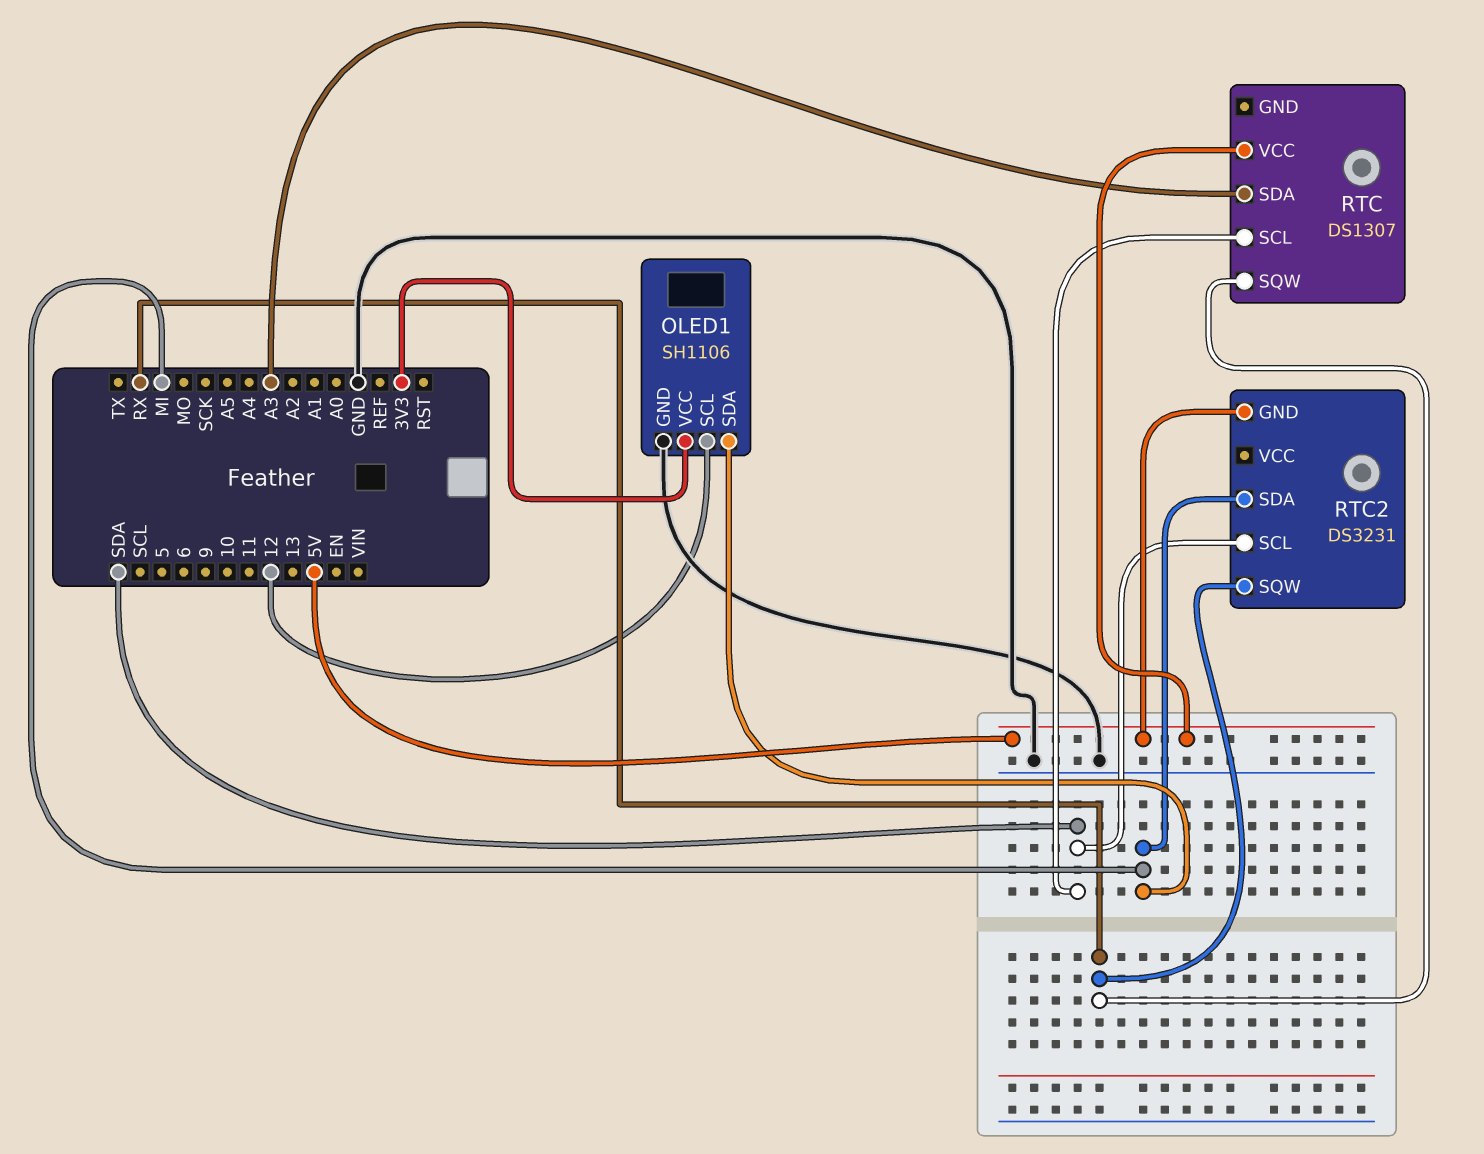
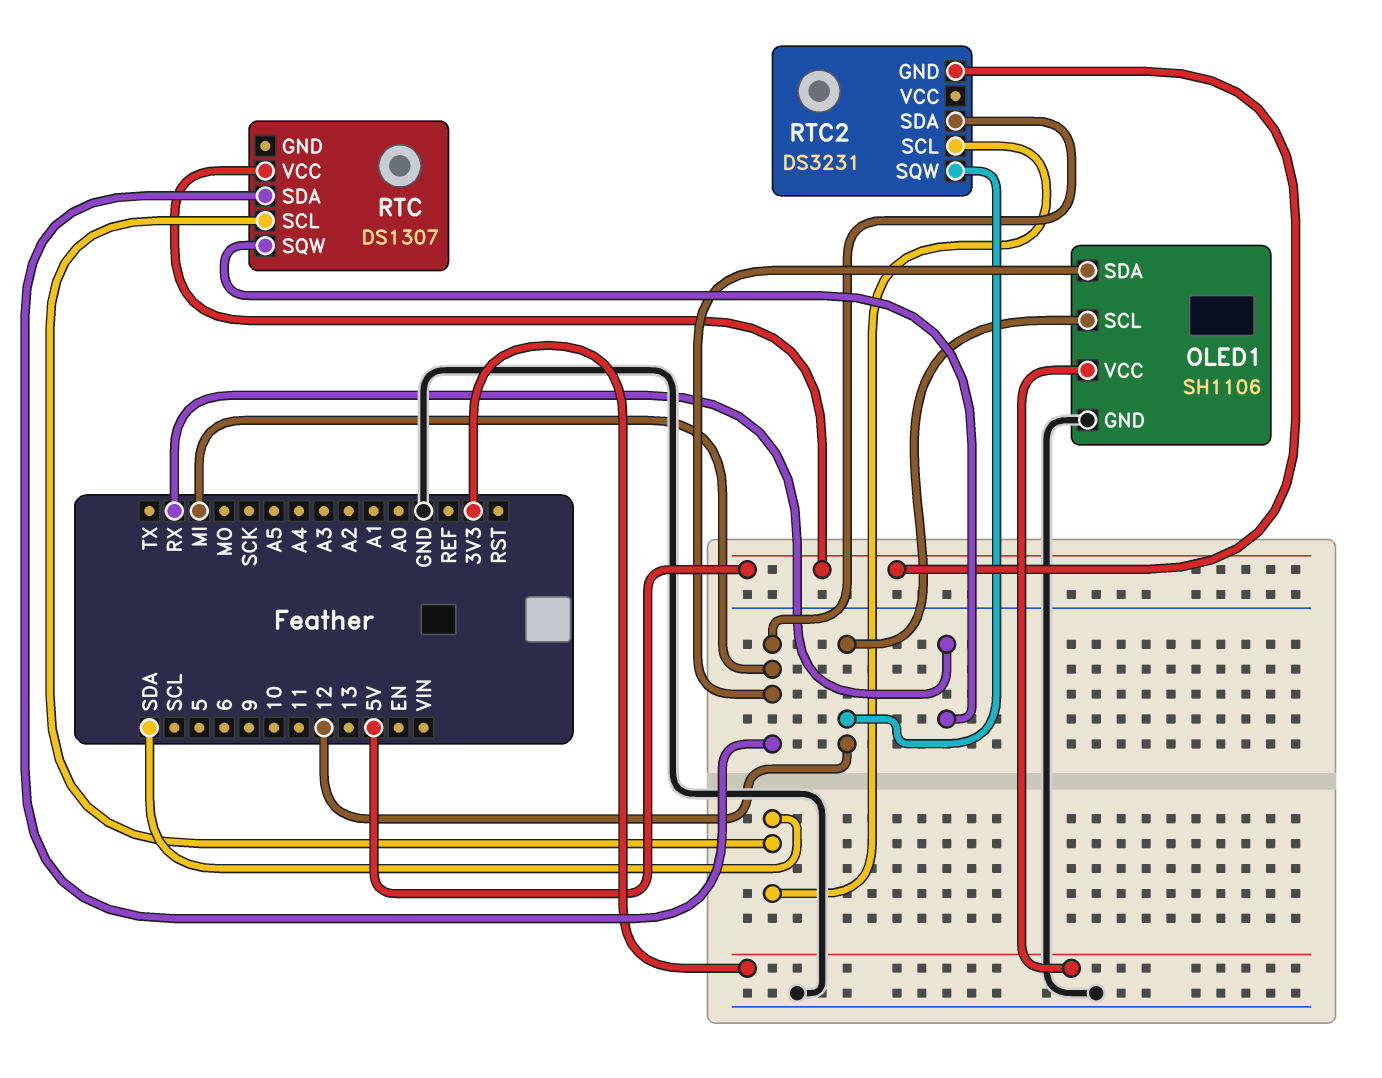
RTC pin SDA: A3 -> MI
RTC2 pin SQW: RX -> 12

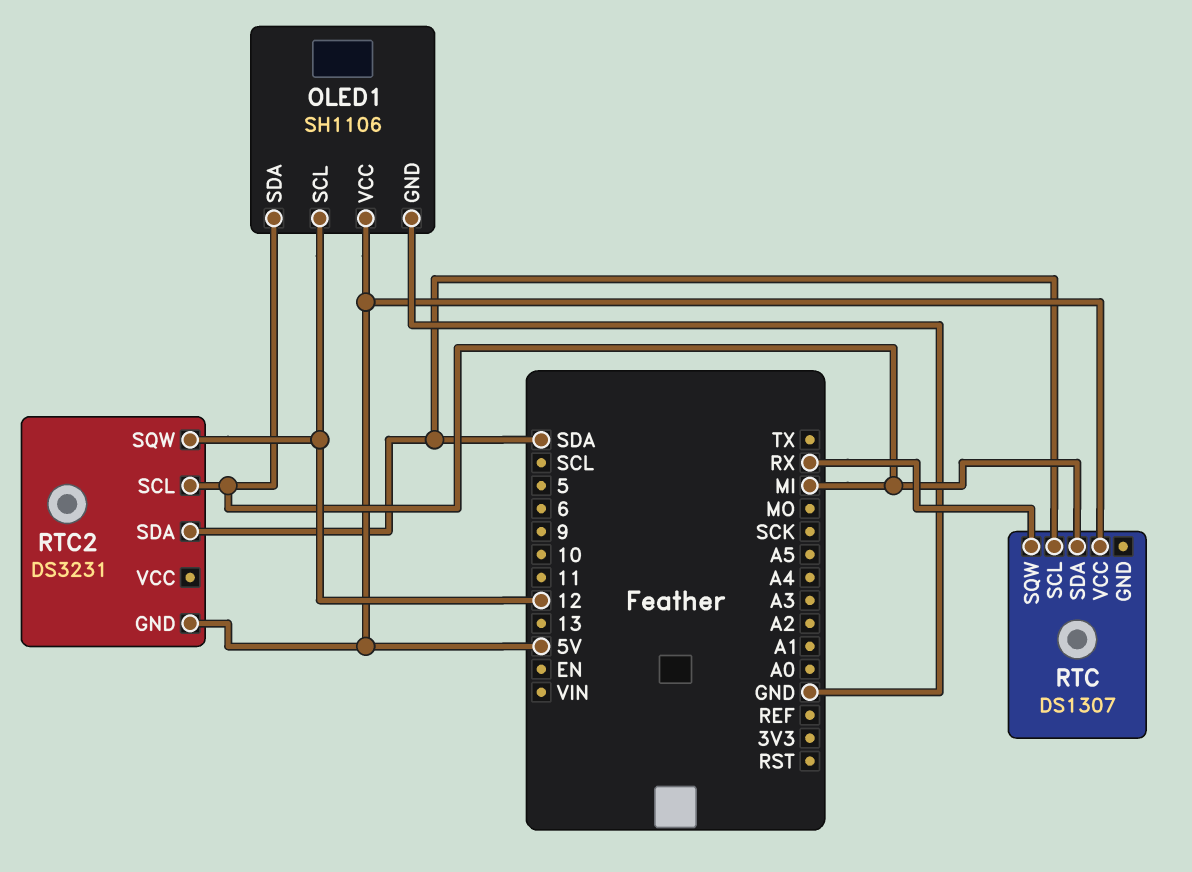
OLED1 pin VCC: 3V3 -> 5V
RTC2 pin SCL: SDA -> MI
RTC2 pin SDA: MI -> SDA

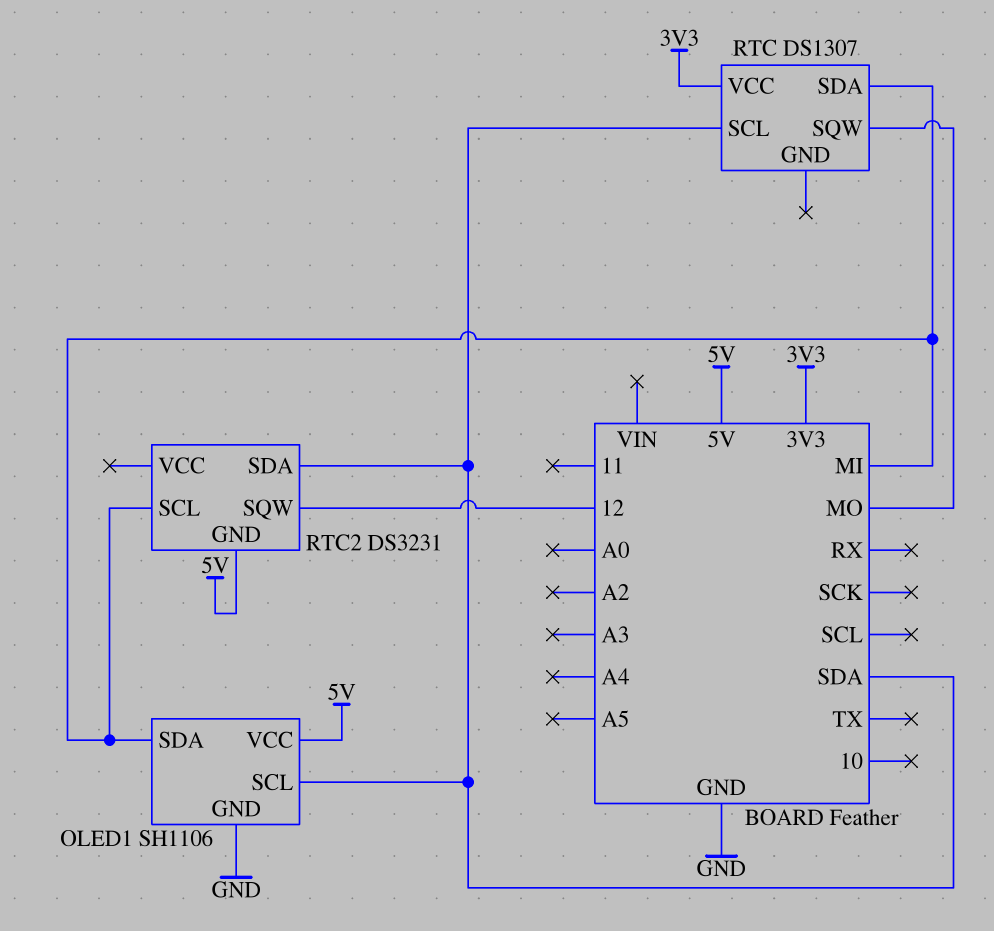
OLED1 pin SCL: 12 -> SDA
RTC pin SQW: RX -> MO
RTC pin VCC: 5V -> 3V3

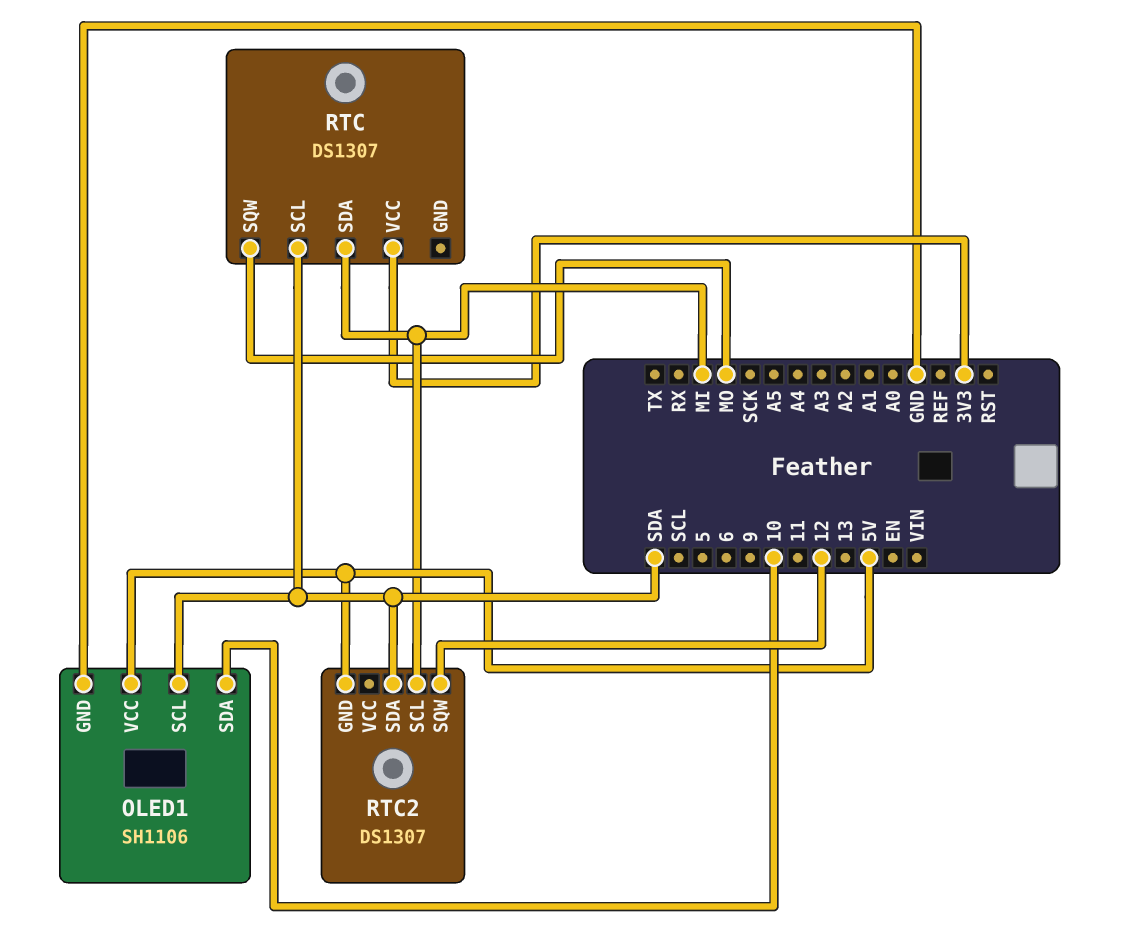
OLED1 pin SDA: MI -> 10
RTC2: DS3231 -> DS1307

